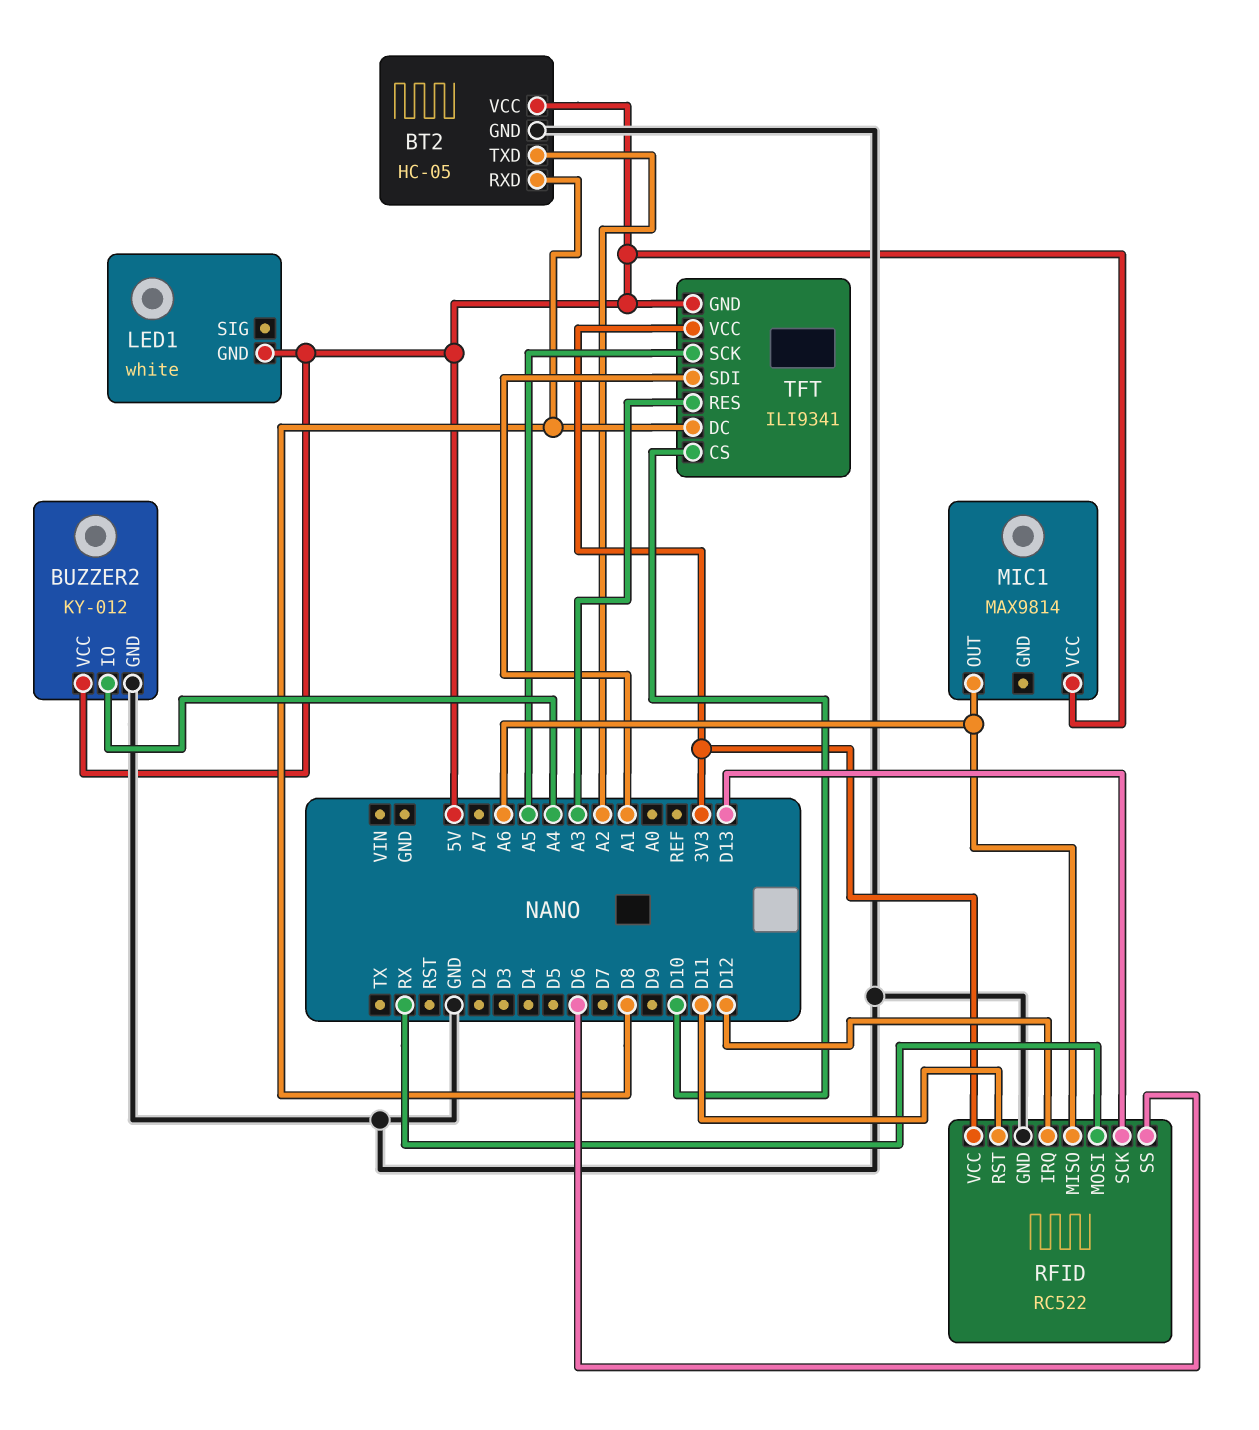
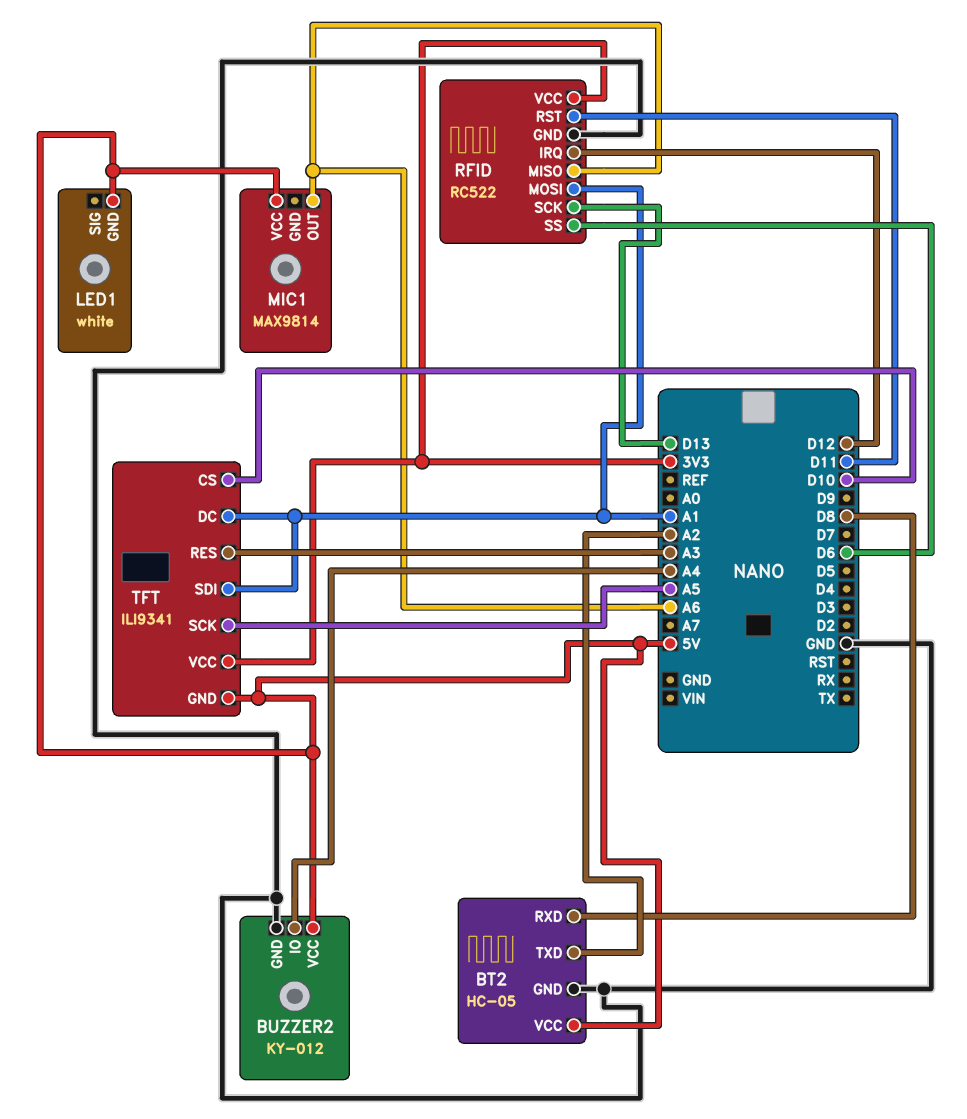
RFID pin MOSI: RX -> A1
TFT pin DC: D8 -> A1

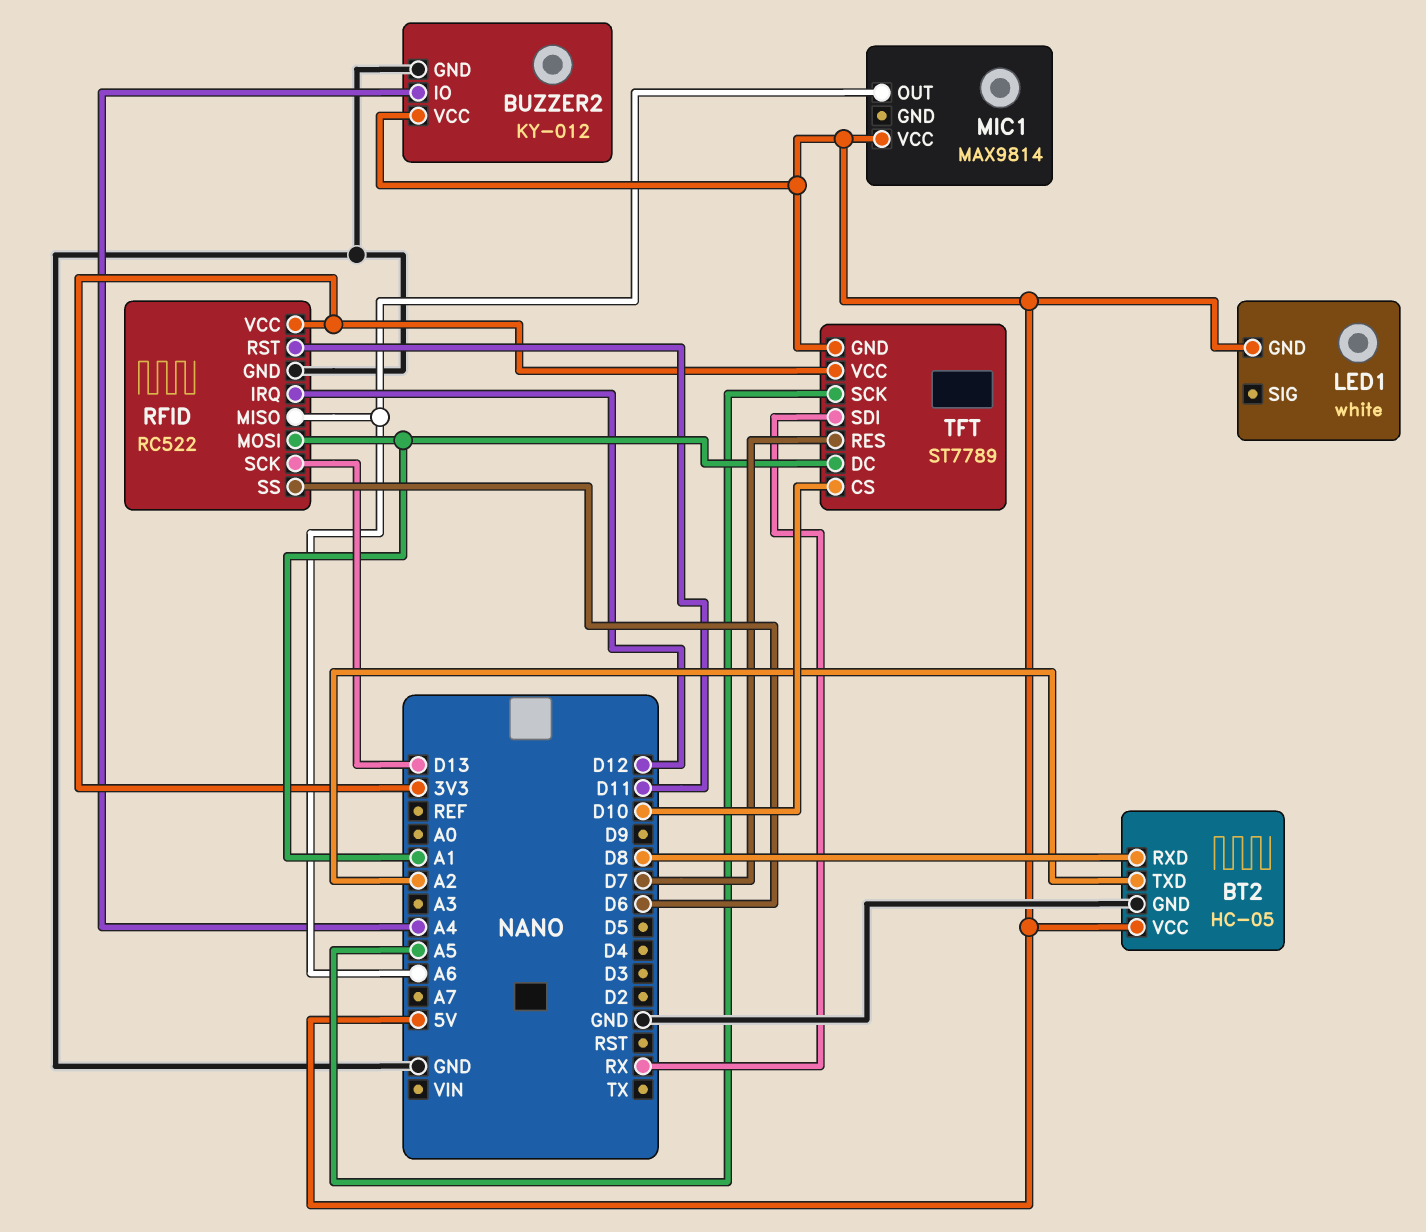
TFT: ILI9341 -> ST7789
TFT pin RES: A3 -> D7
TFT pin SDI: A1 -> RX

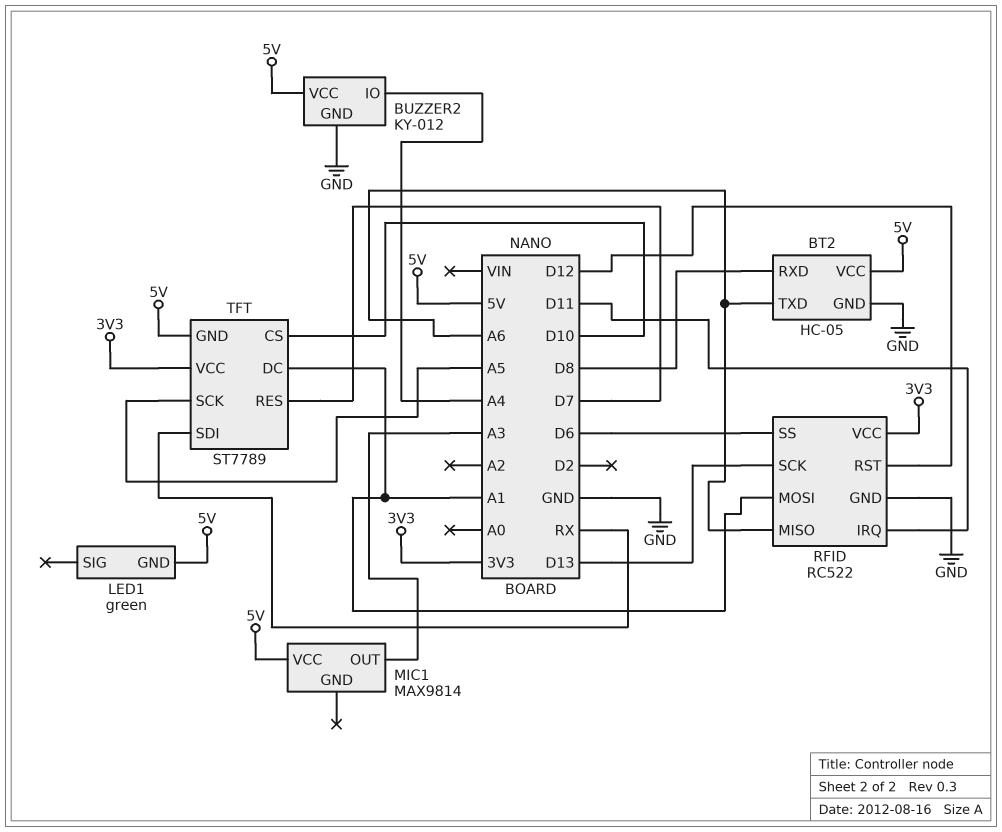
BT2 pin TXD: A2 -> A6
LED1: white -> green
MIC1 pin OUT: A6 -> A3
RFID pin IRQ: D12 -> D11
RFID pin RST: D11 -> D12

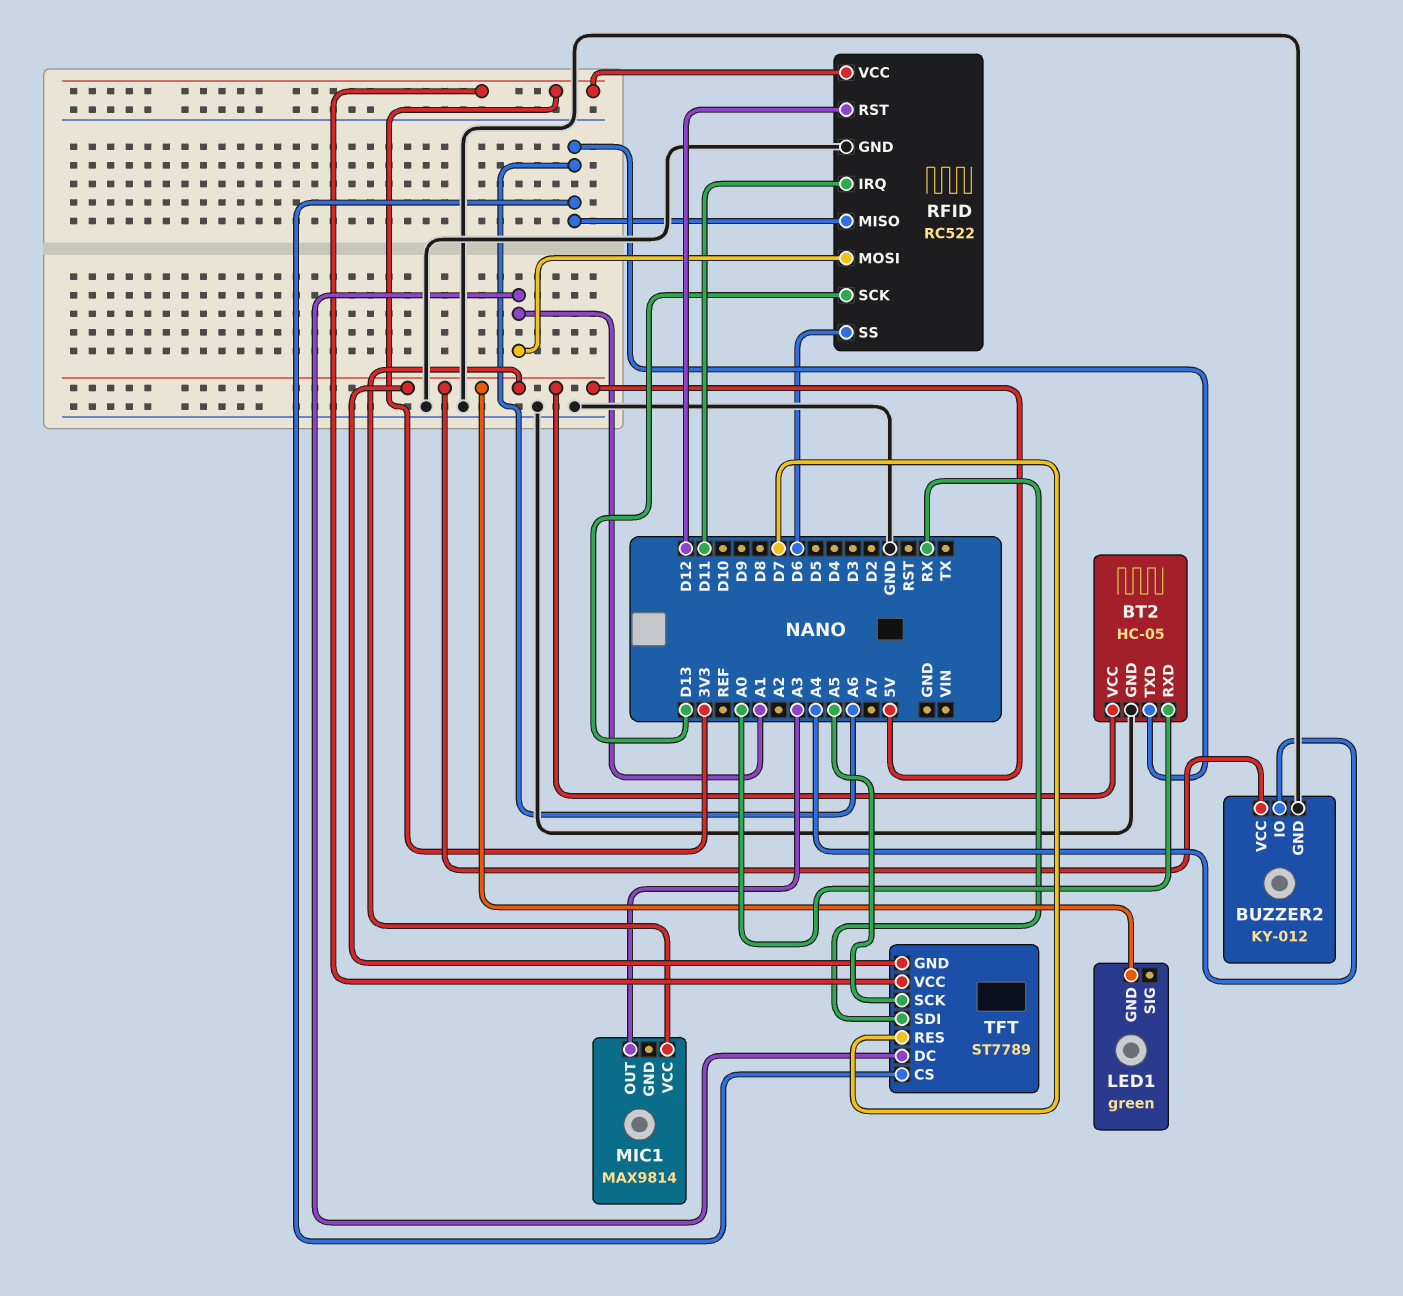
BT2 pin RXD: D8 -> A0
TFT pin CS: D10 -> A6

